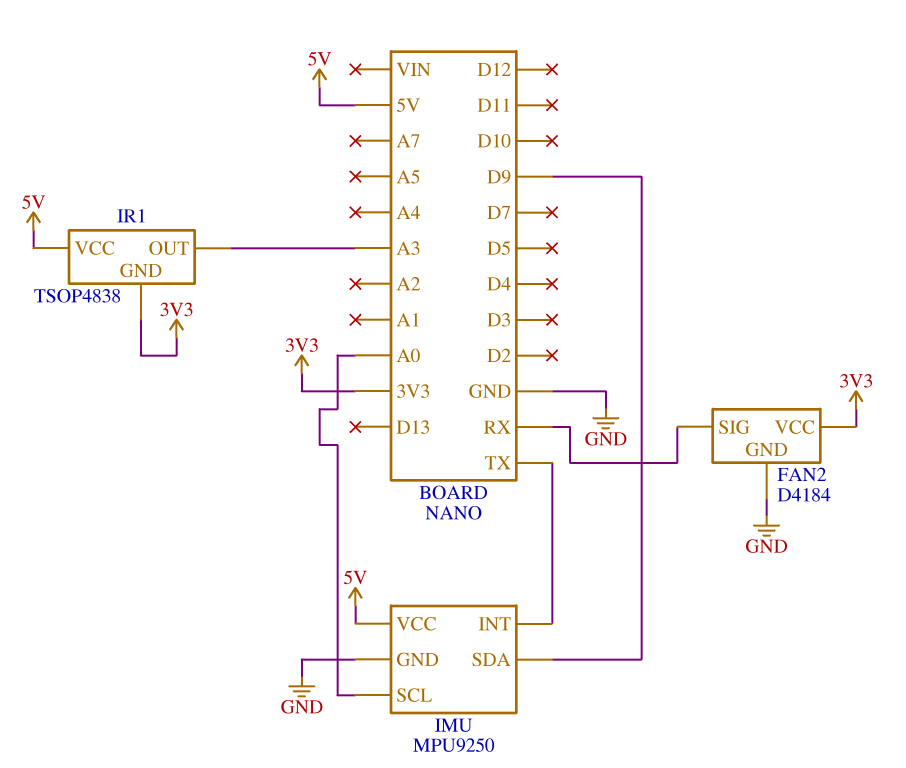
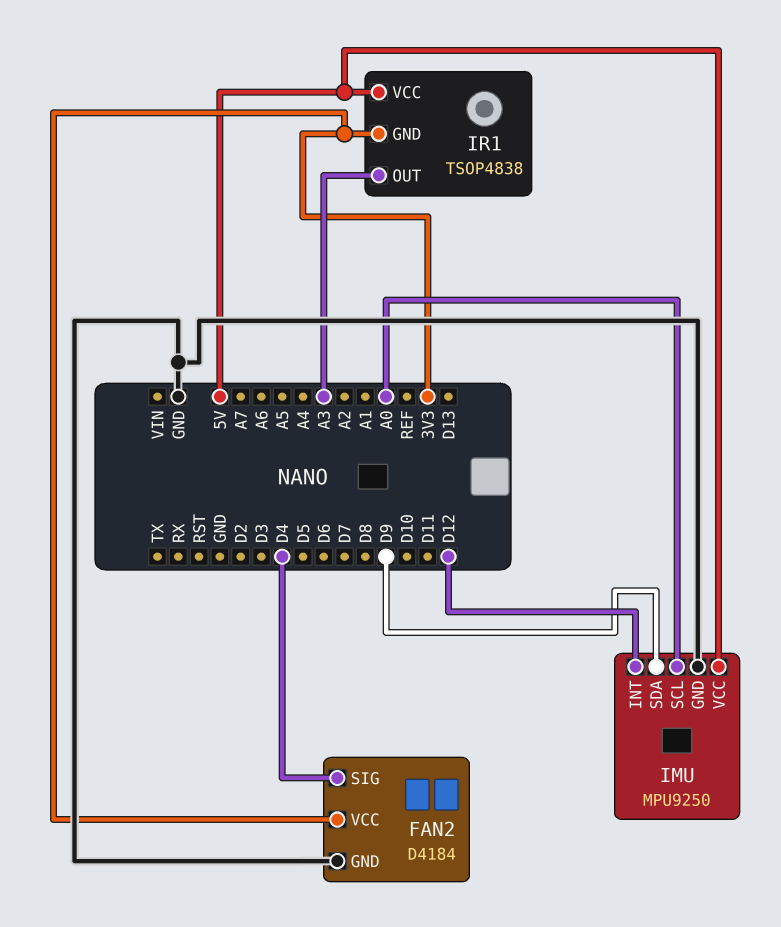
FAN2 pin SIG: RX -> D4
IMU pin INT: TX -> D12

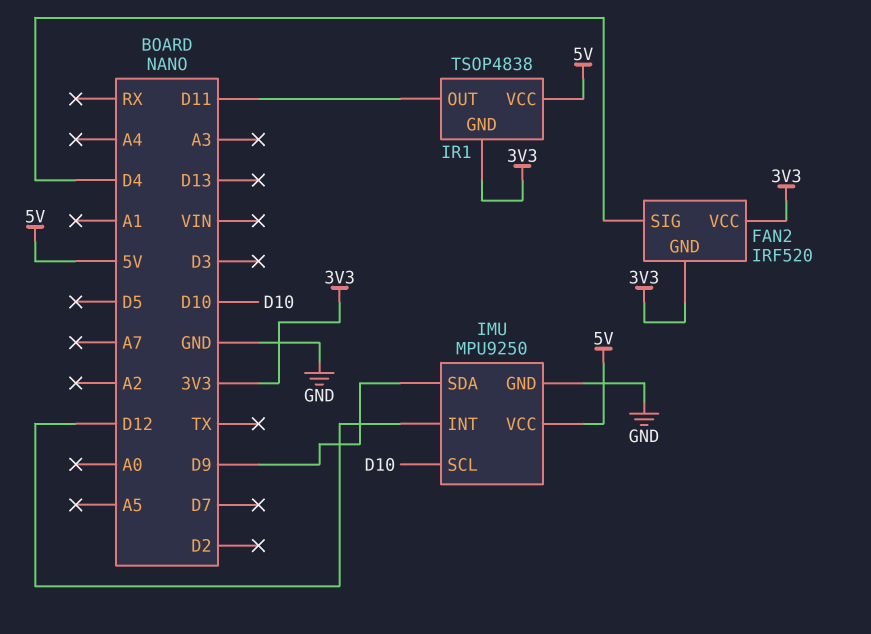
FAN2: D4184 -> IRF520
FAN2 pin GND: GND -> 3V3
IMU pin SCL: A0 -> D10
IR1 pin OUT: A3 -> D11

